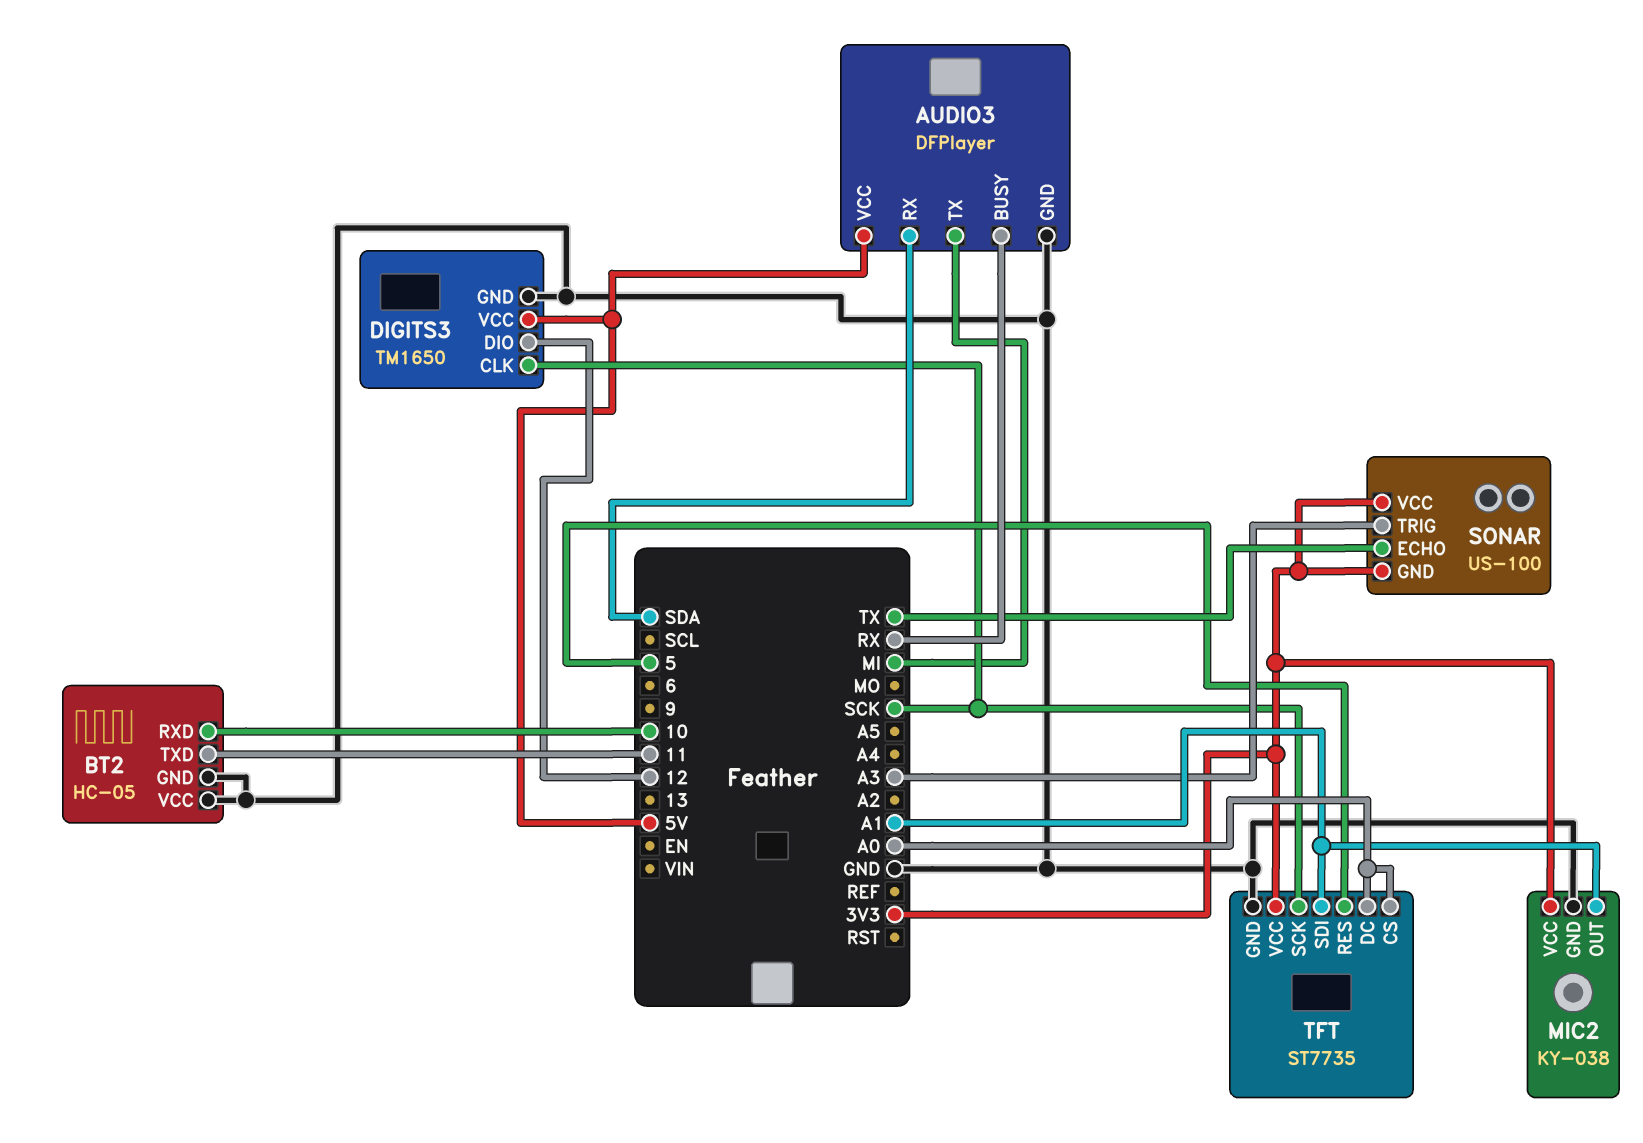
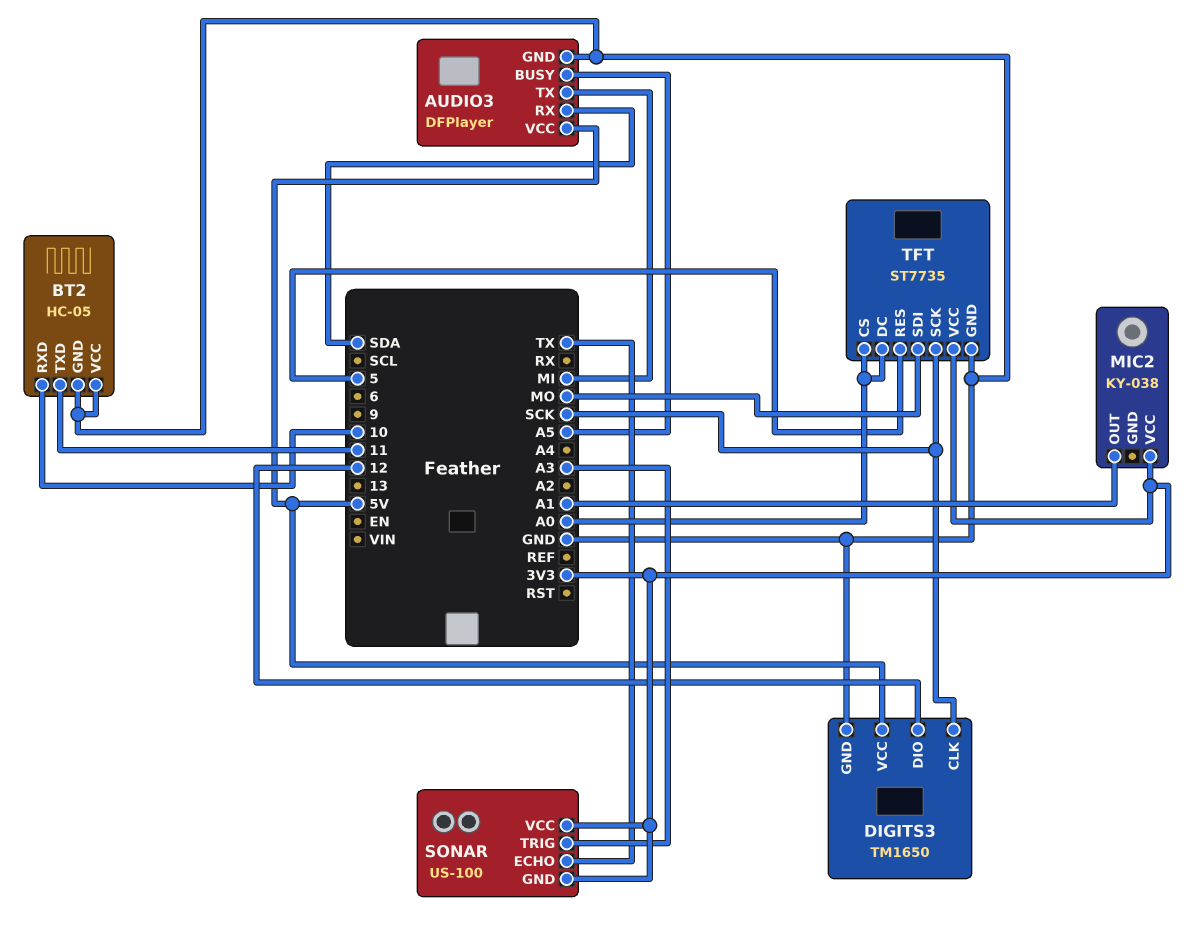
AUDIO3 pin BUSY: RX -> A5
MIC2 pin GND: GND -> none
TFT pin SDI: A1 -> MO

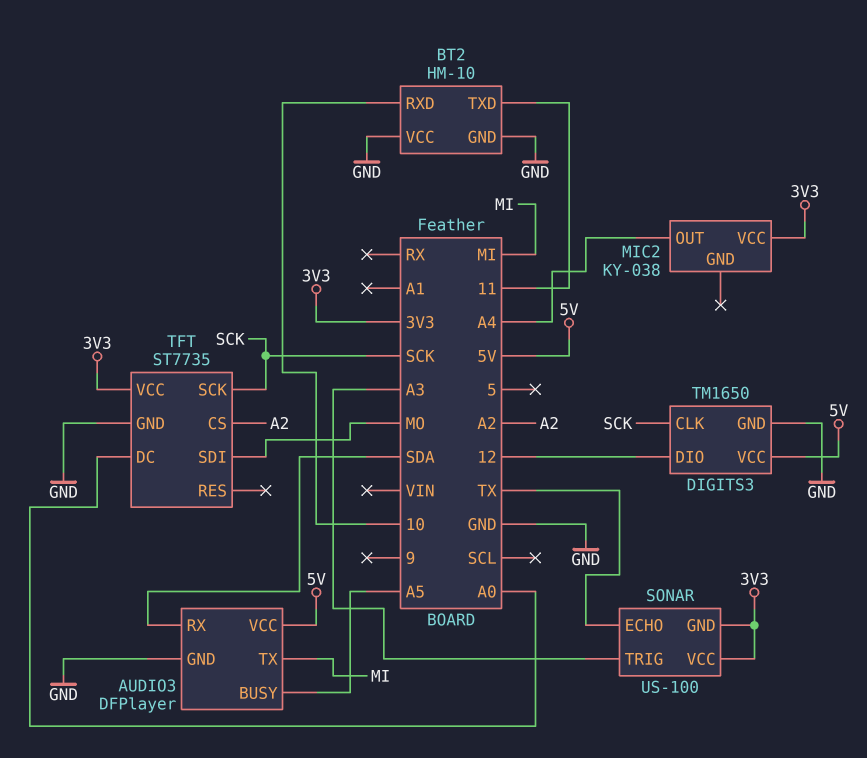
BT2: HC-05 -> HM-10
MIC2 pin OUT: A1 -> A4
TFT pin CS: A0 -> A2
TFT pin RES: 5 -> none

